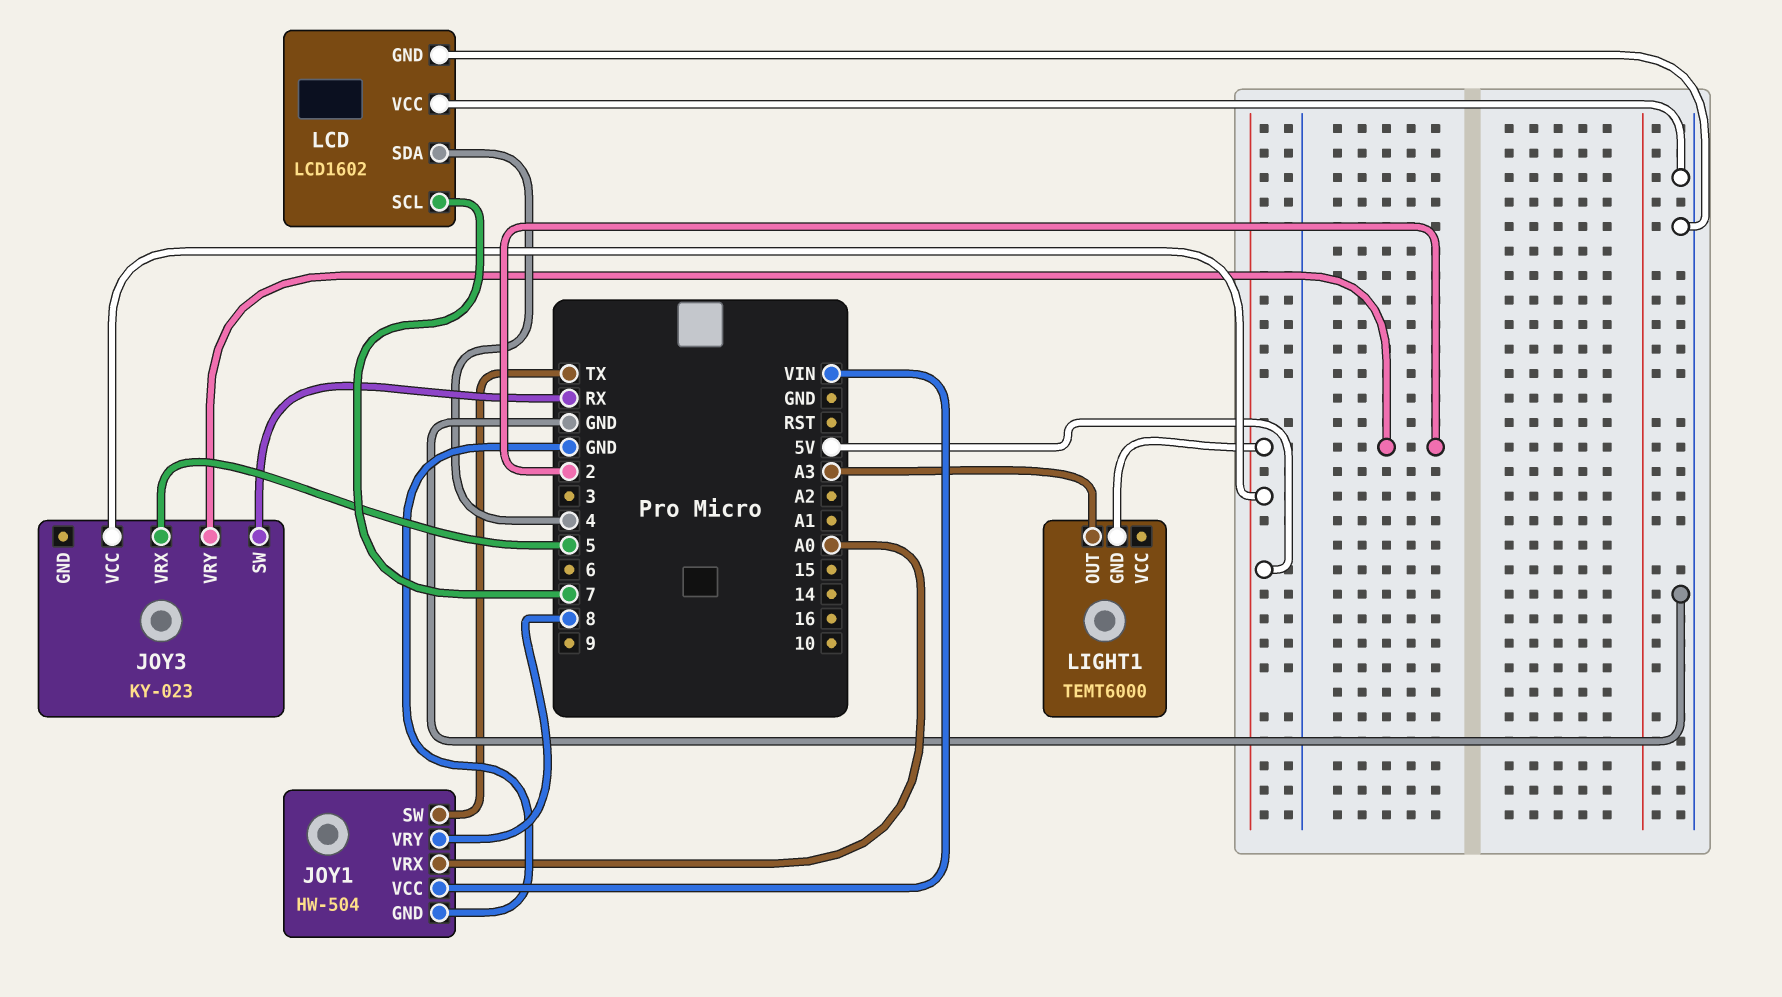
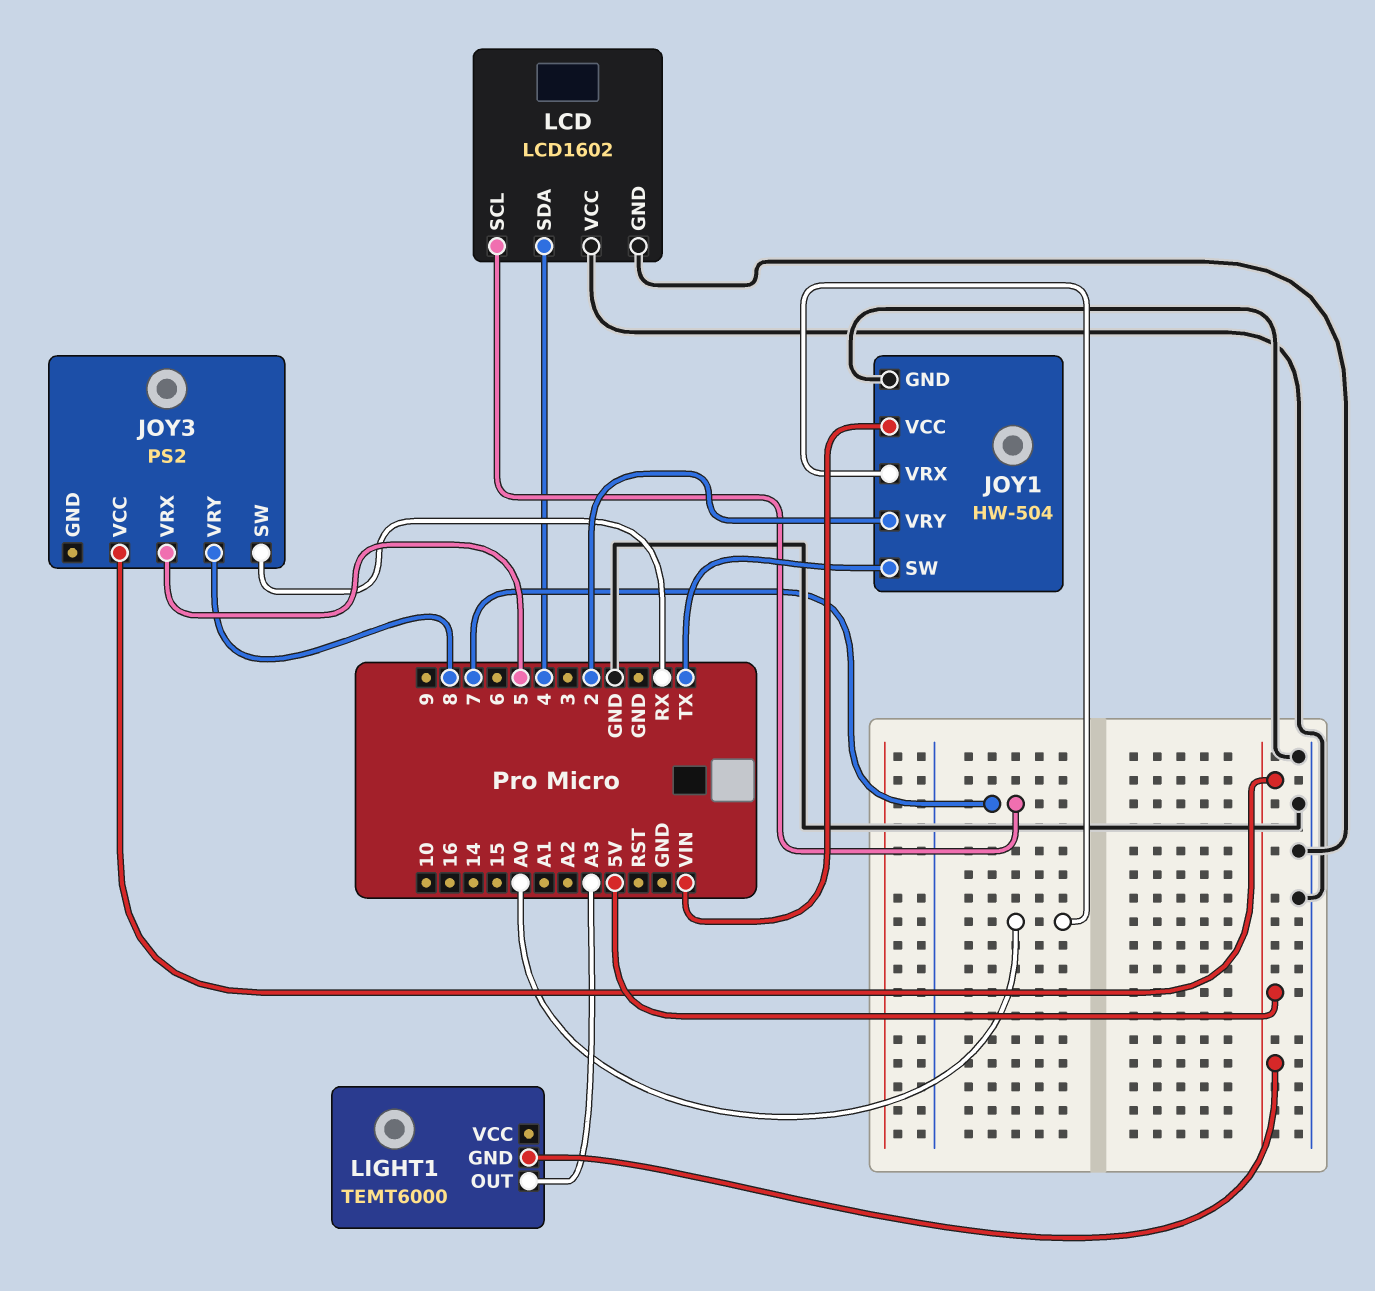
JOY1 pin VRY: 8 -> 2
JOY3: KY-023 -> PS2
JOY3 pin VRY: 2 -> 8

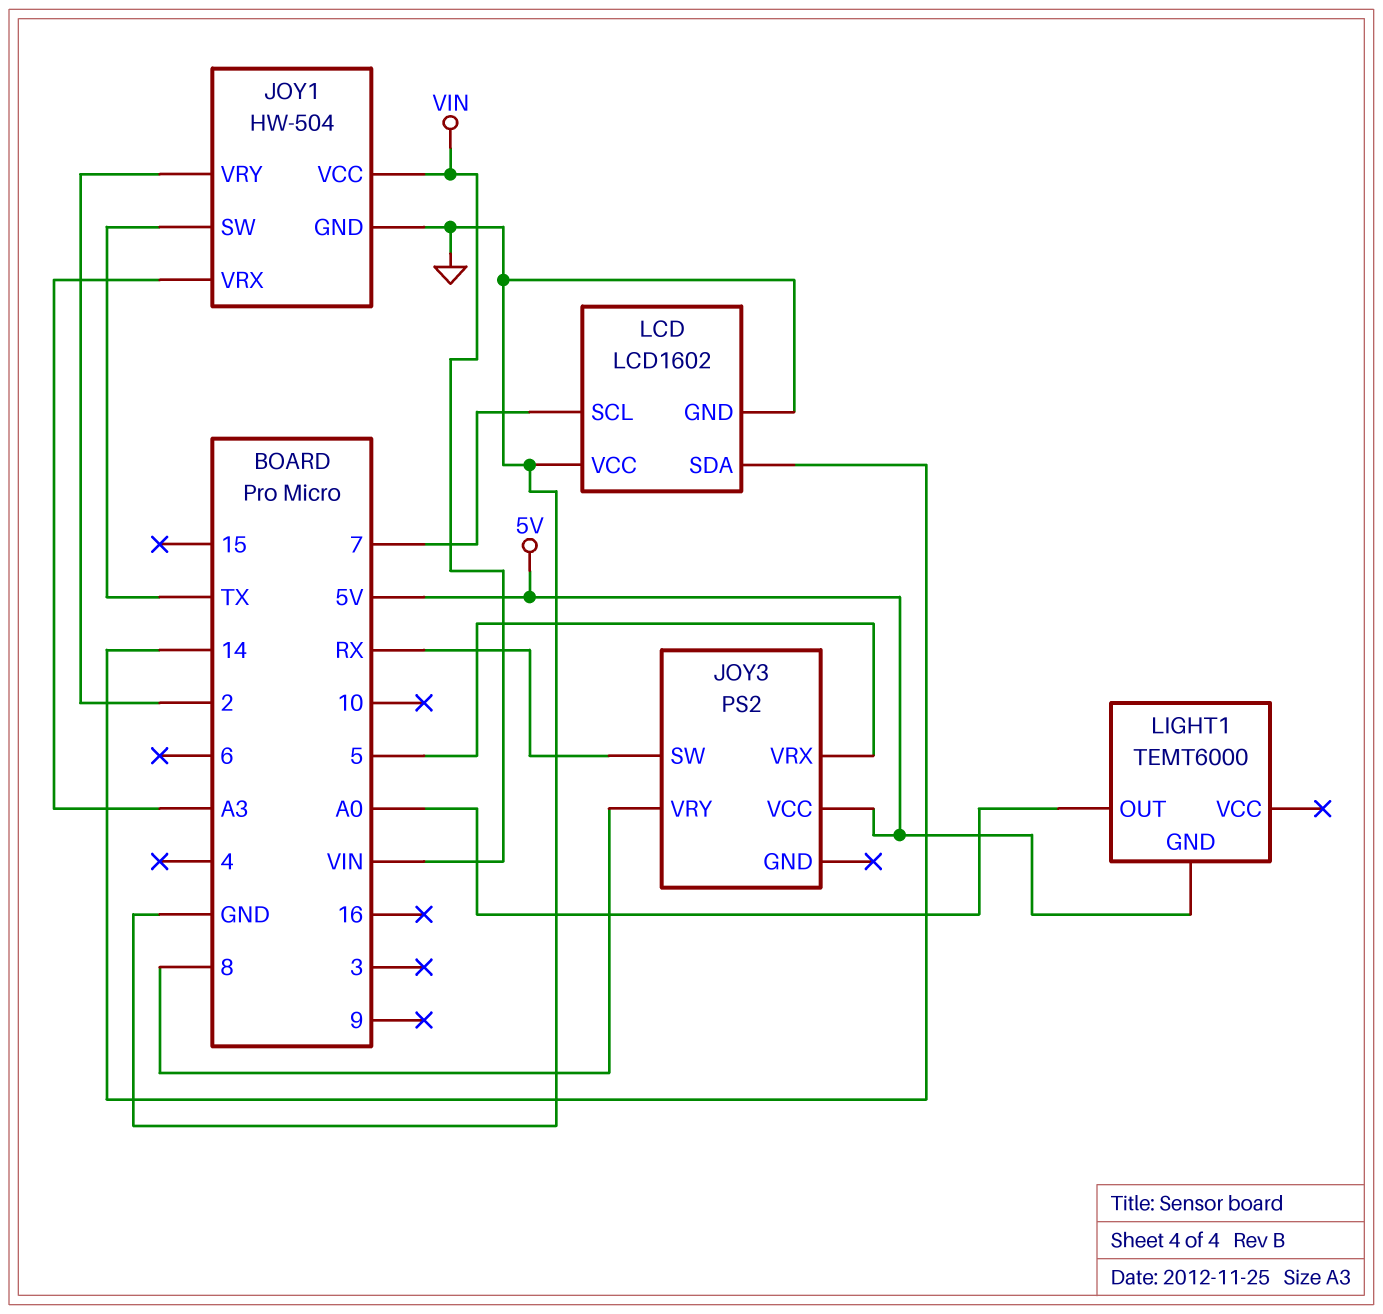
JOY1 pin VRX: A0 -> A3
LCD pin SDA: 4 -> 14
LIGHT1 pin OUT: A3 -> A0

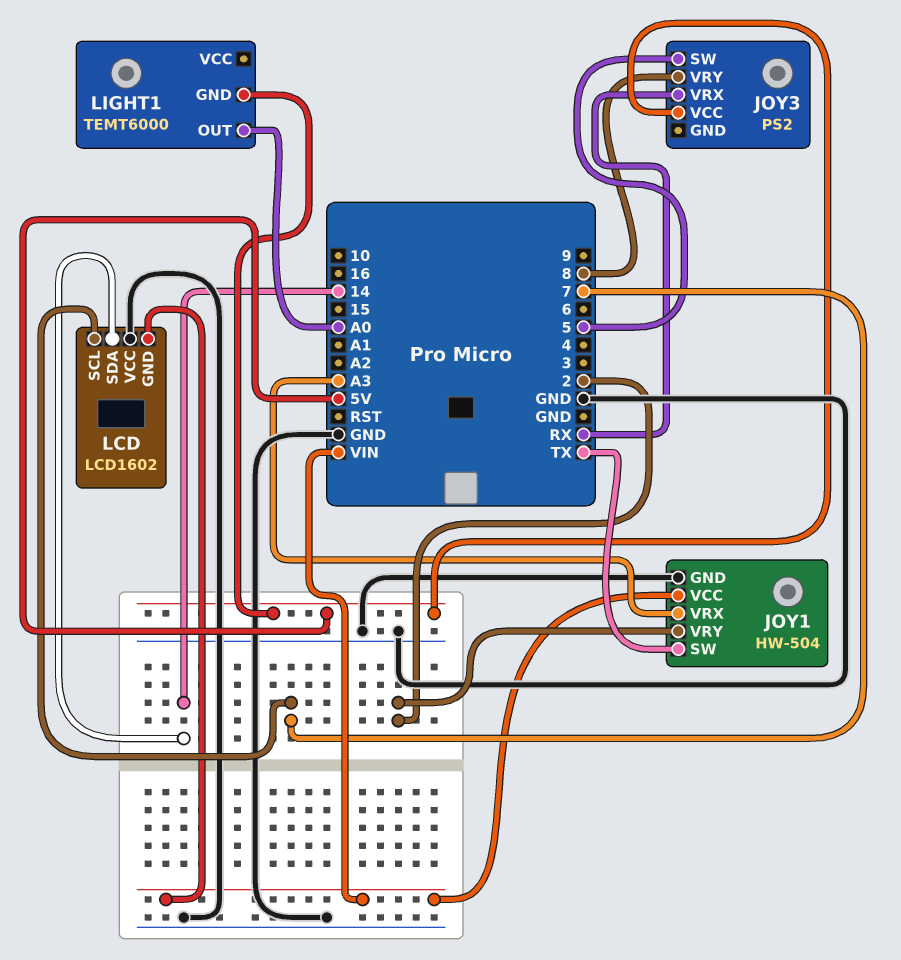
JOY3 pin SW: RX -> 5
JOY3 pin VRX: 5 -> RX
LCD pin GND: GND -> VIN

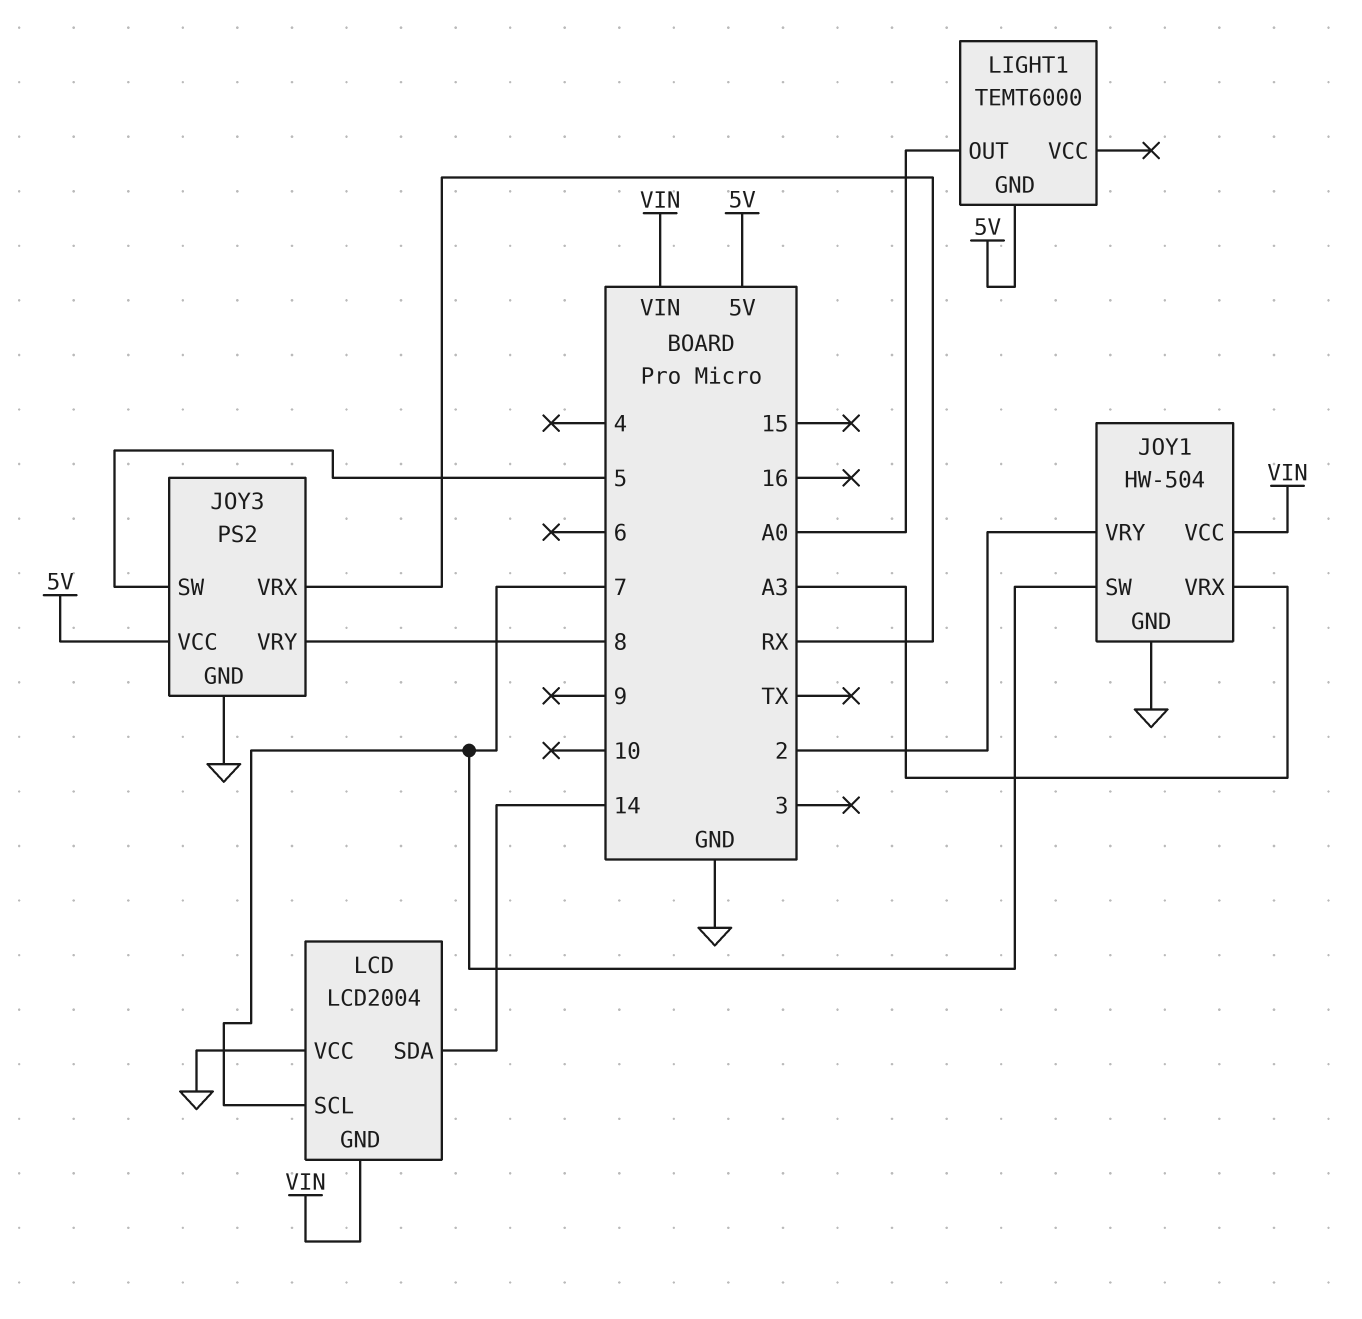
JOY1 pin SW: TX -> 7
JOY3 pin GND: none -> GND
LCD: LCD1602 -> LCD2004

